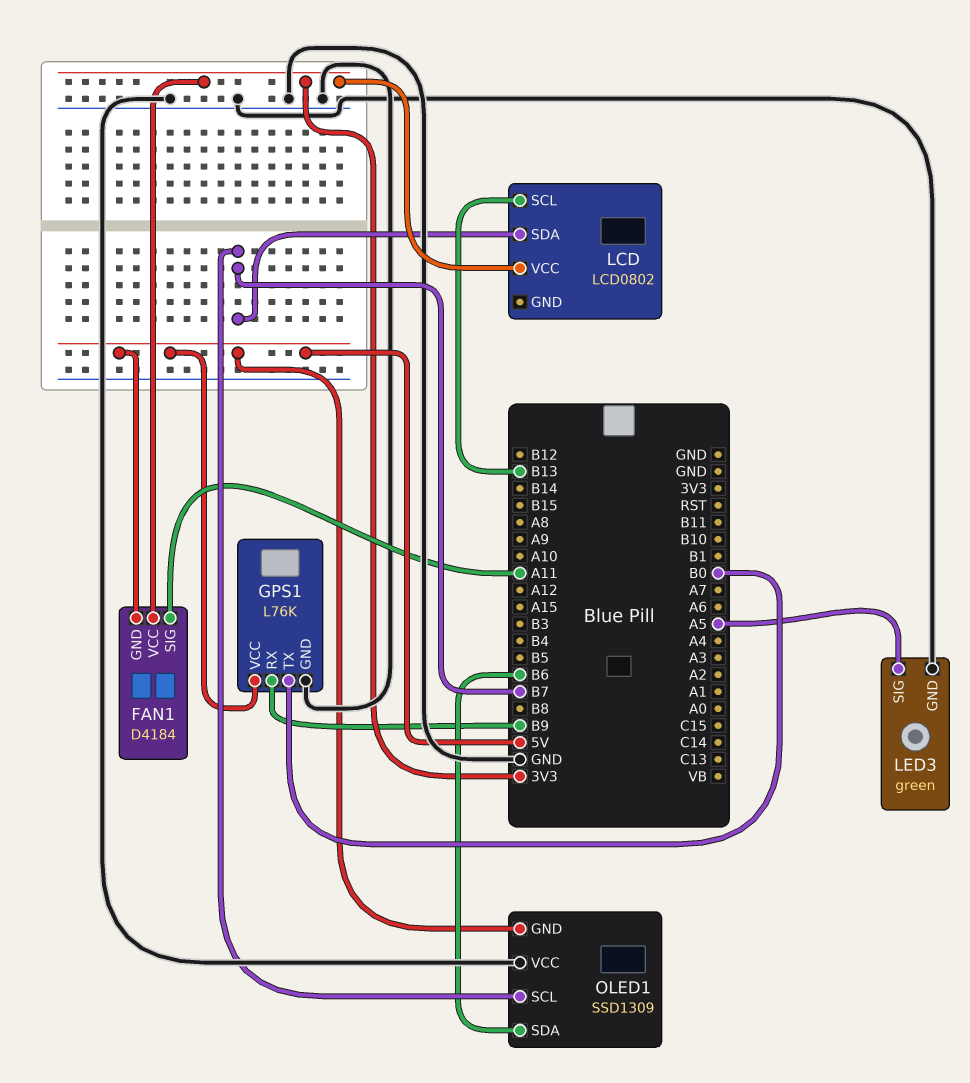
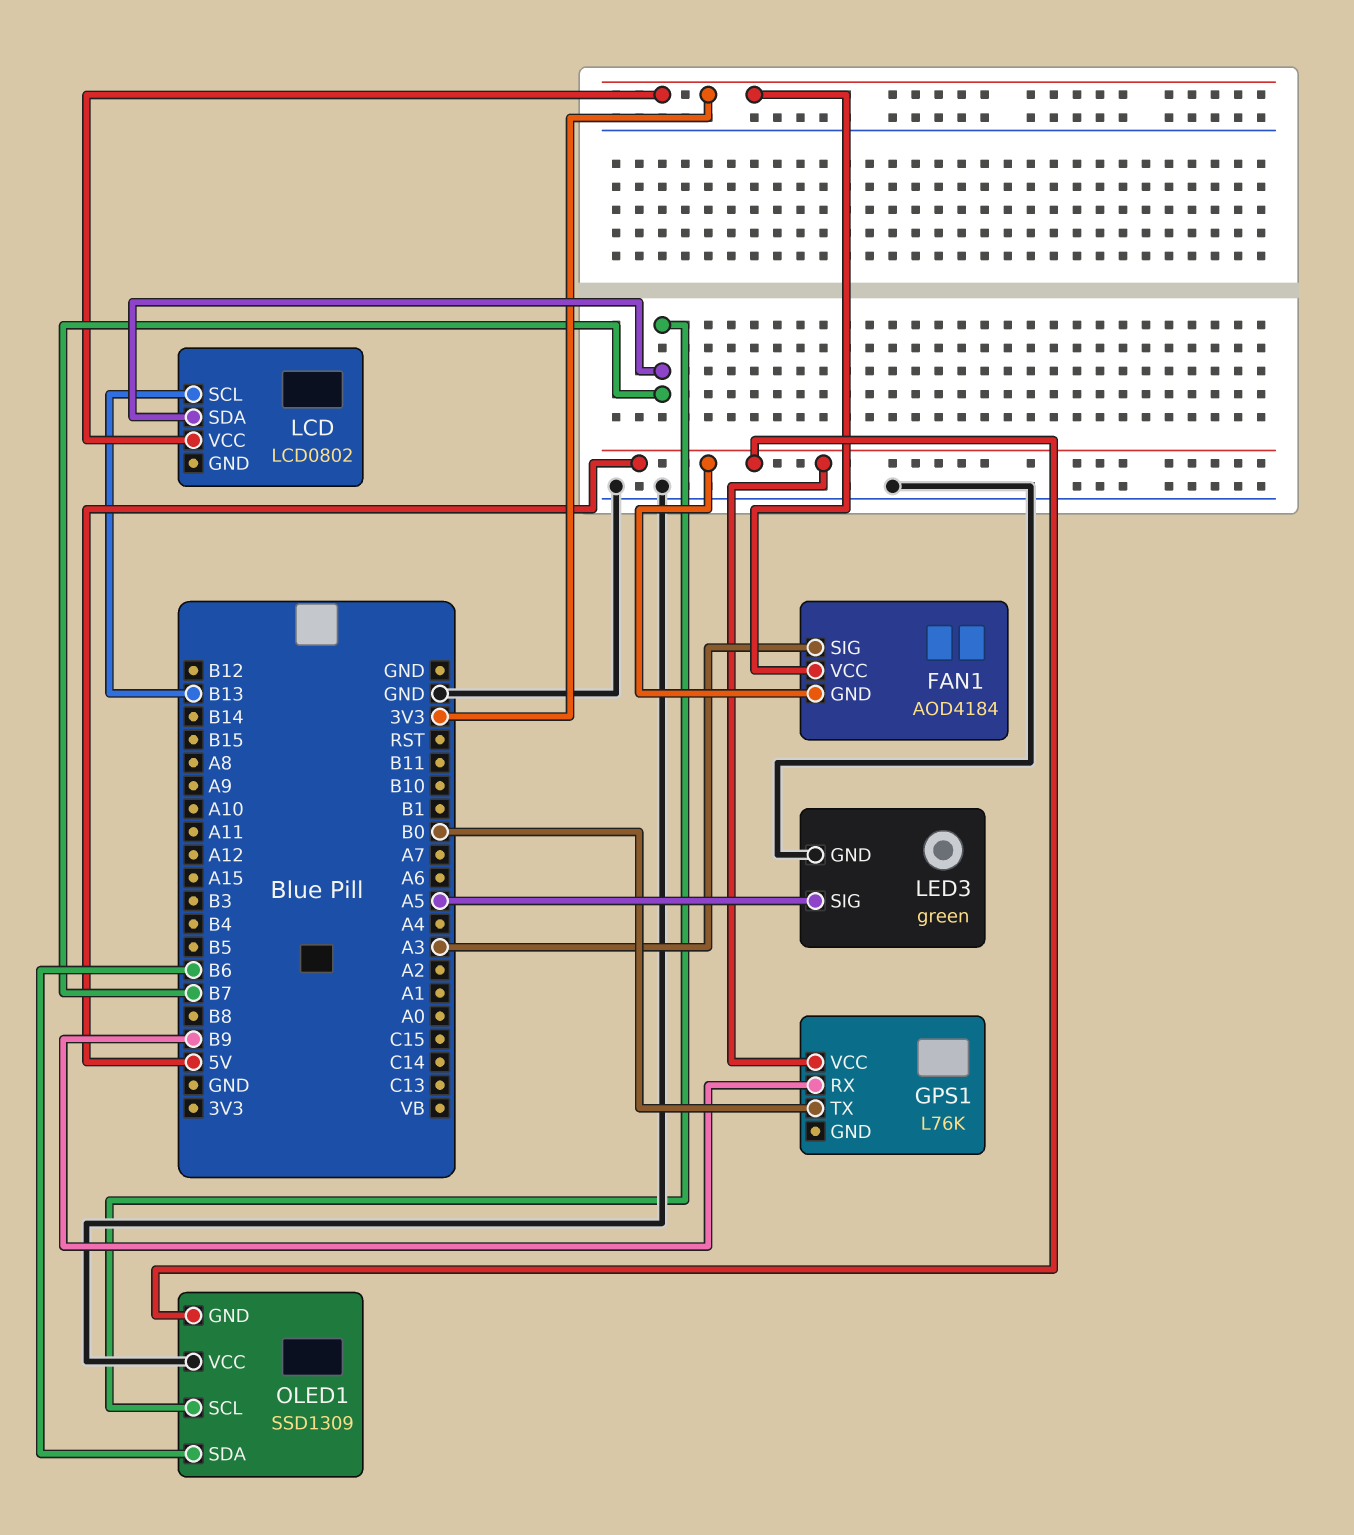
FAN1: D4184 -> AOD4184
FAN1 pin SIG: A11 -> A3
GPS1 pin GND: GND -> none

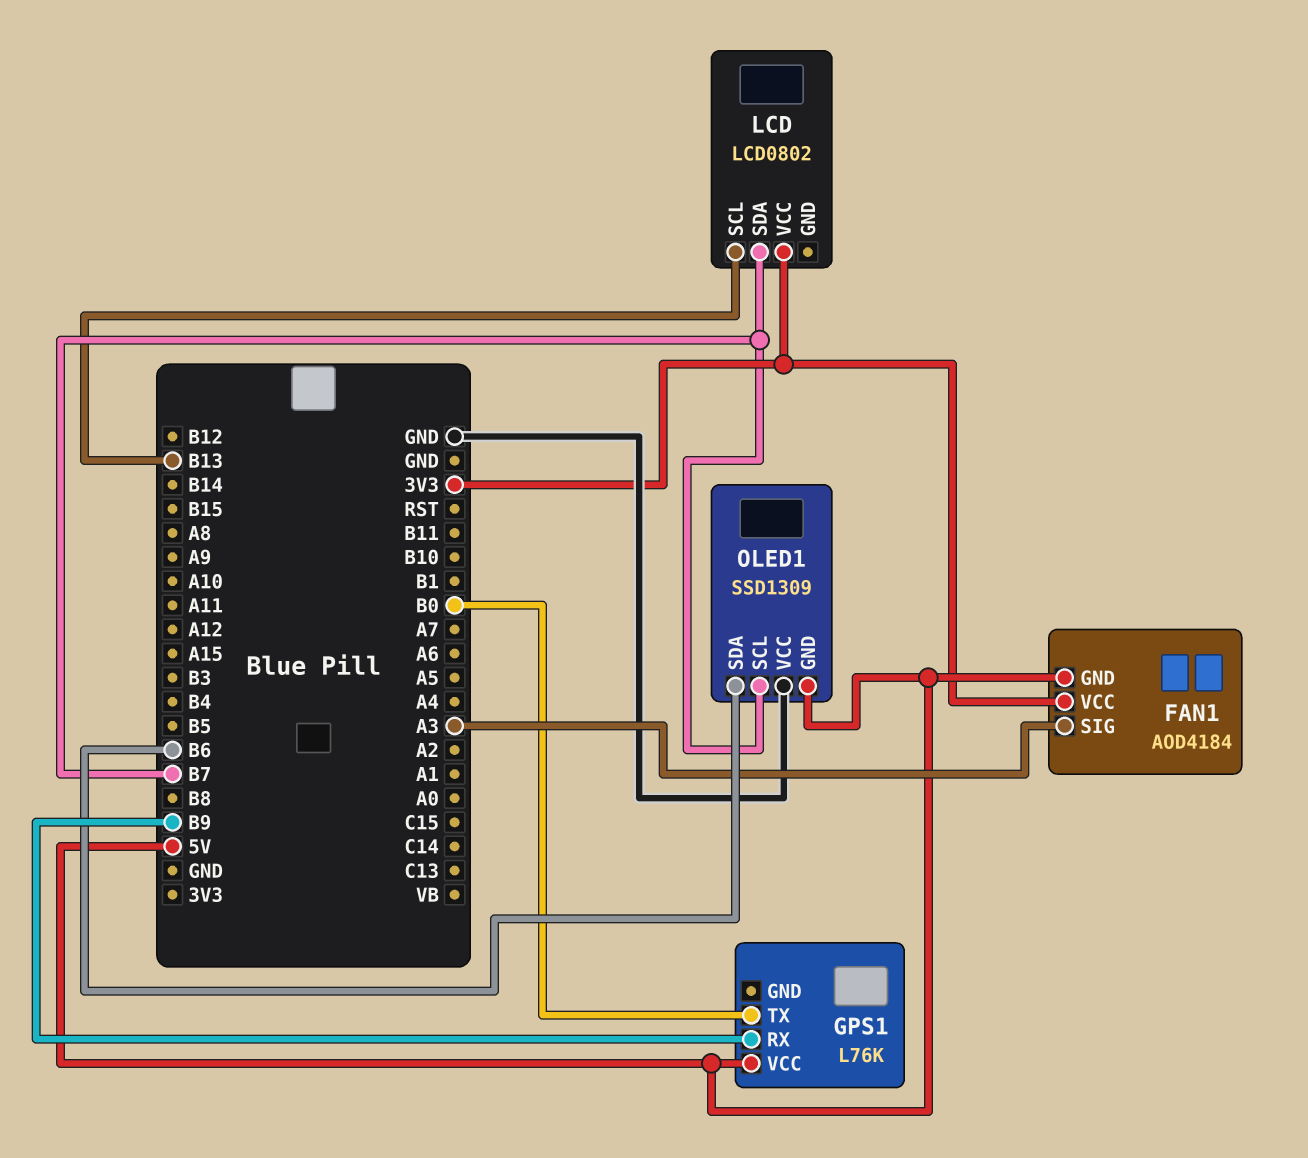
LED3: green -> none
LED3 pin GND: GND -> none
LED3 pin SIG: A5 -> none

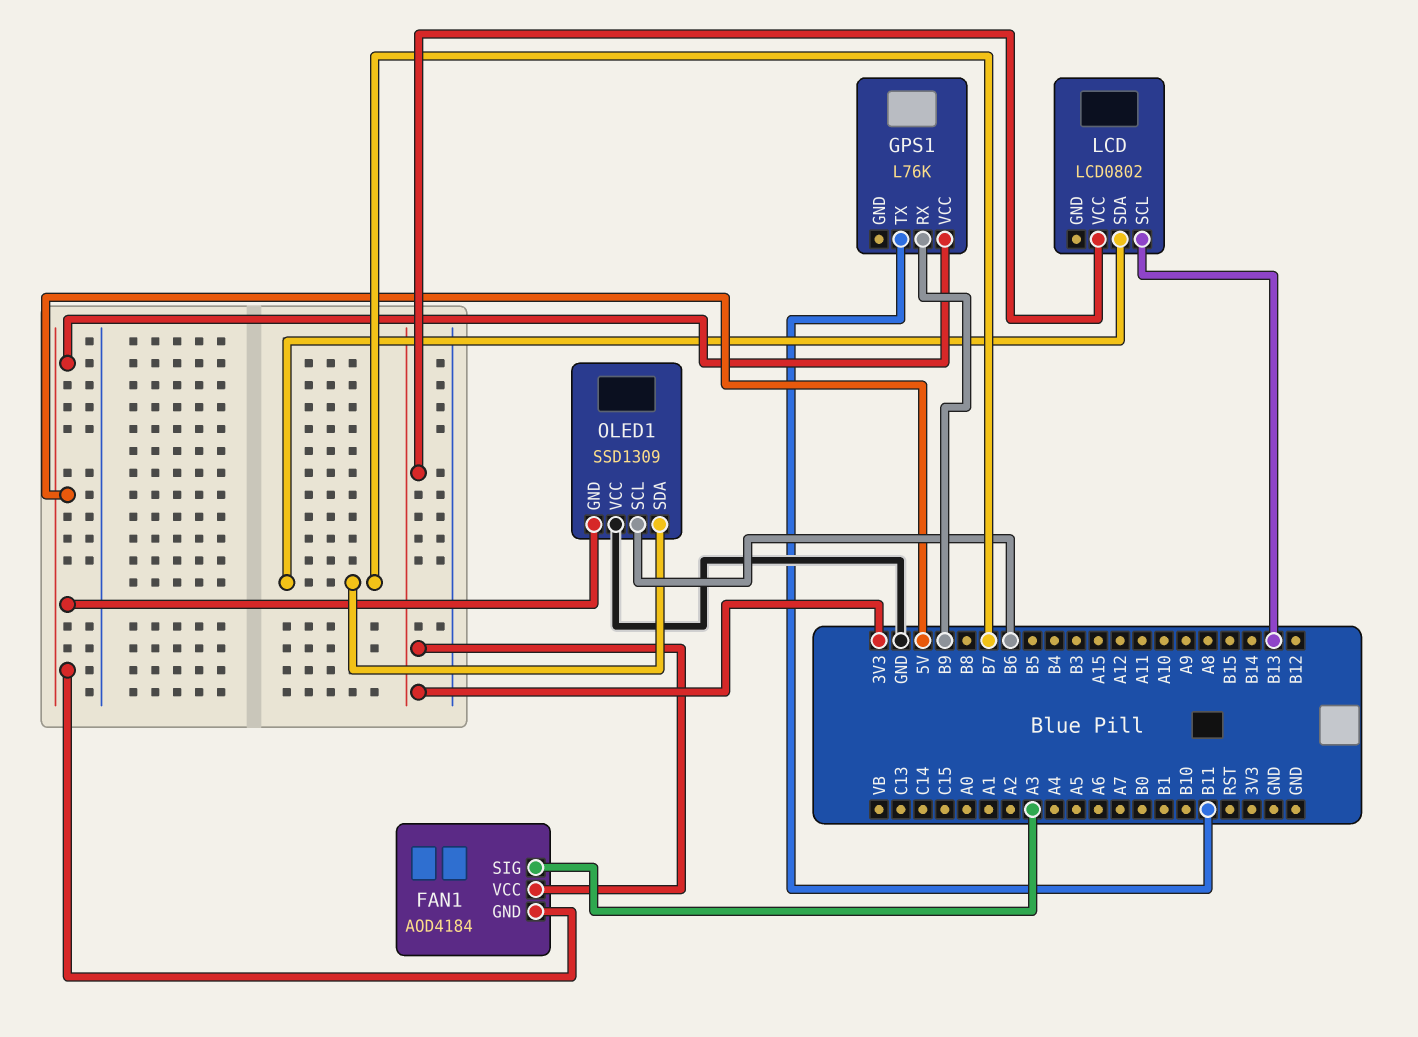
GPS1 pin TX: B0 -> B11
OLED1 pin SCL: B7 -> B6
OLED1 pin SDA: B6 -> B7

